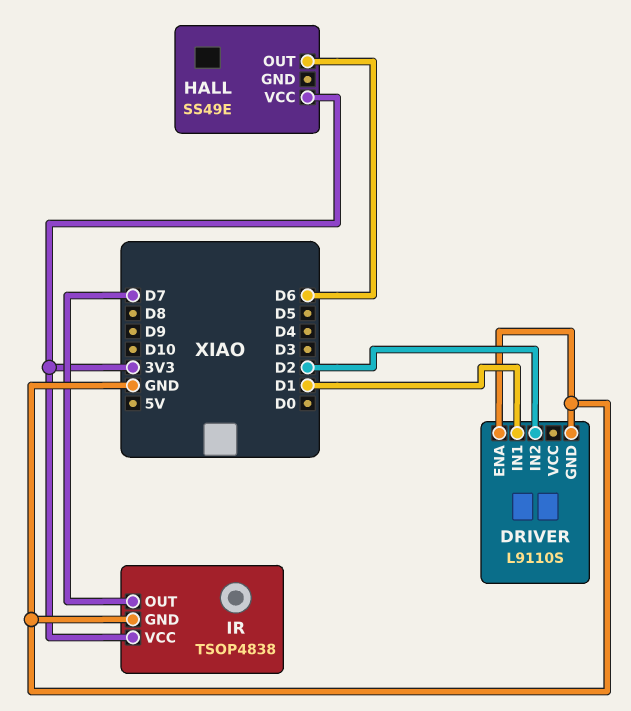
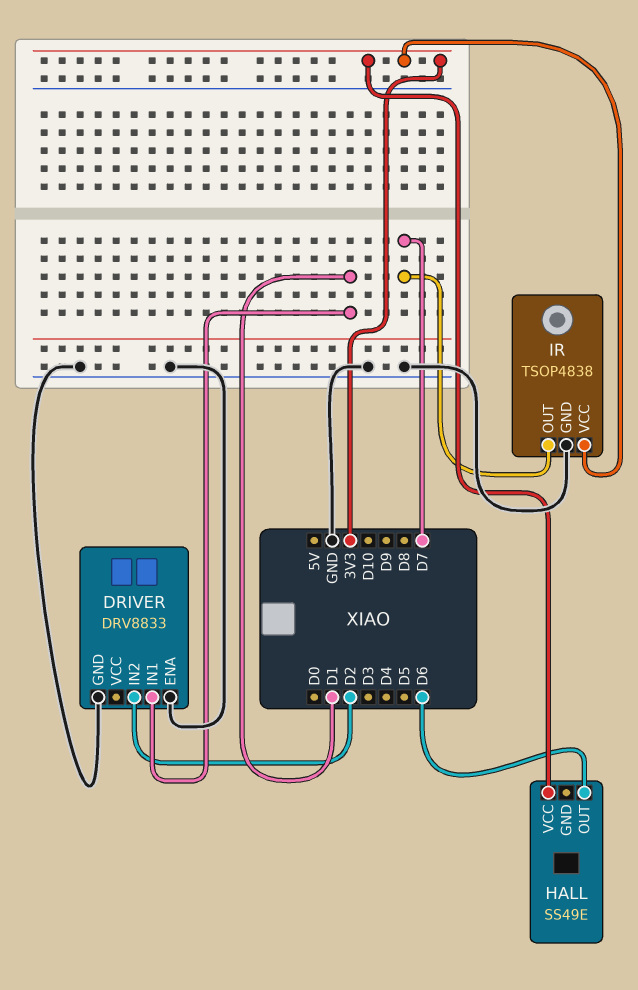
DRIVER: L9110S -> DRV8833

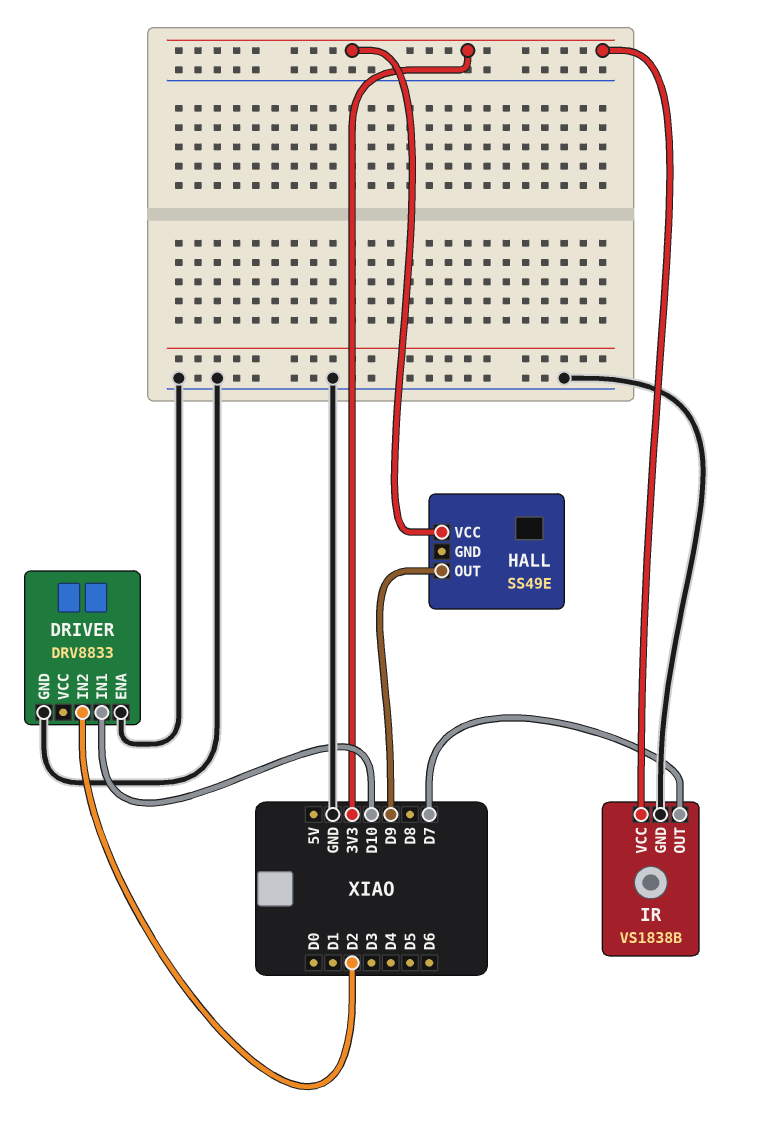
DRIVER pin IN1: D1 -> D10
HALL pin OUT: D6 -> D9
IR: TSOP4838 -> VS1838B

